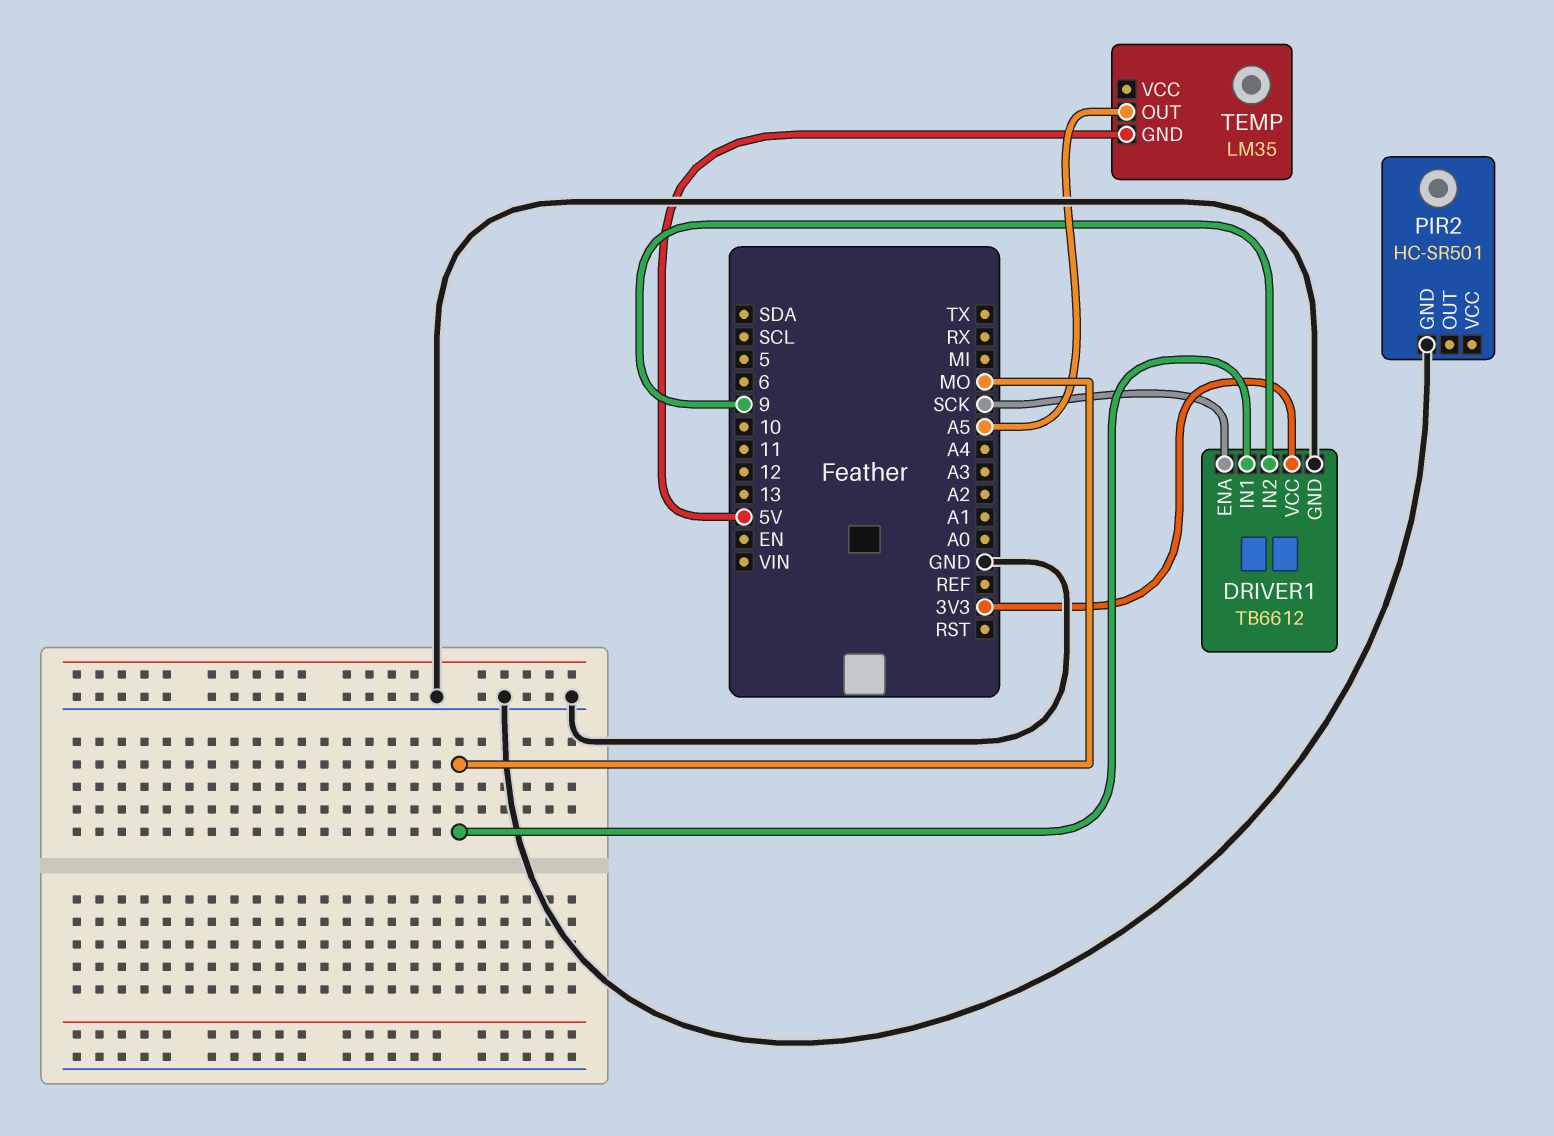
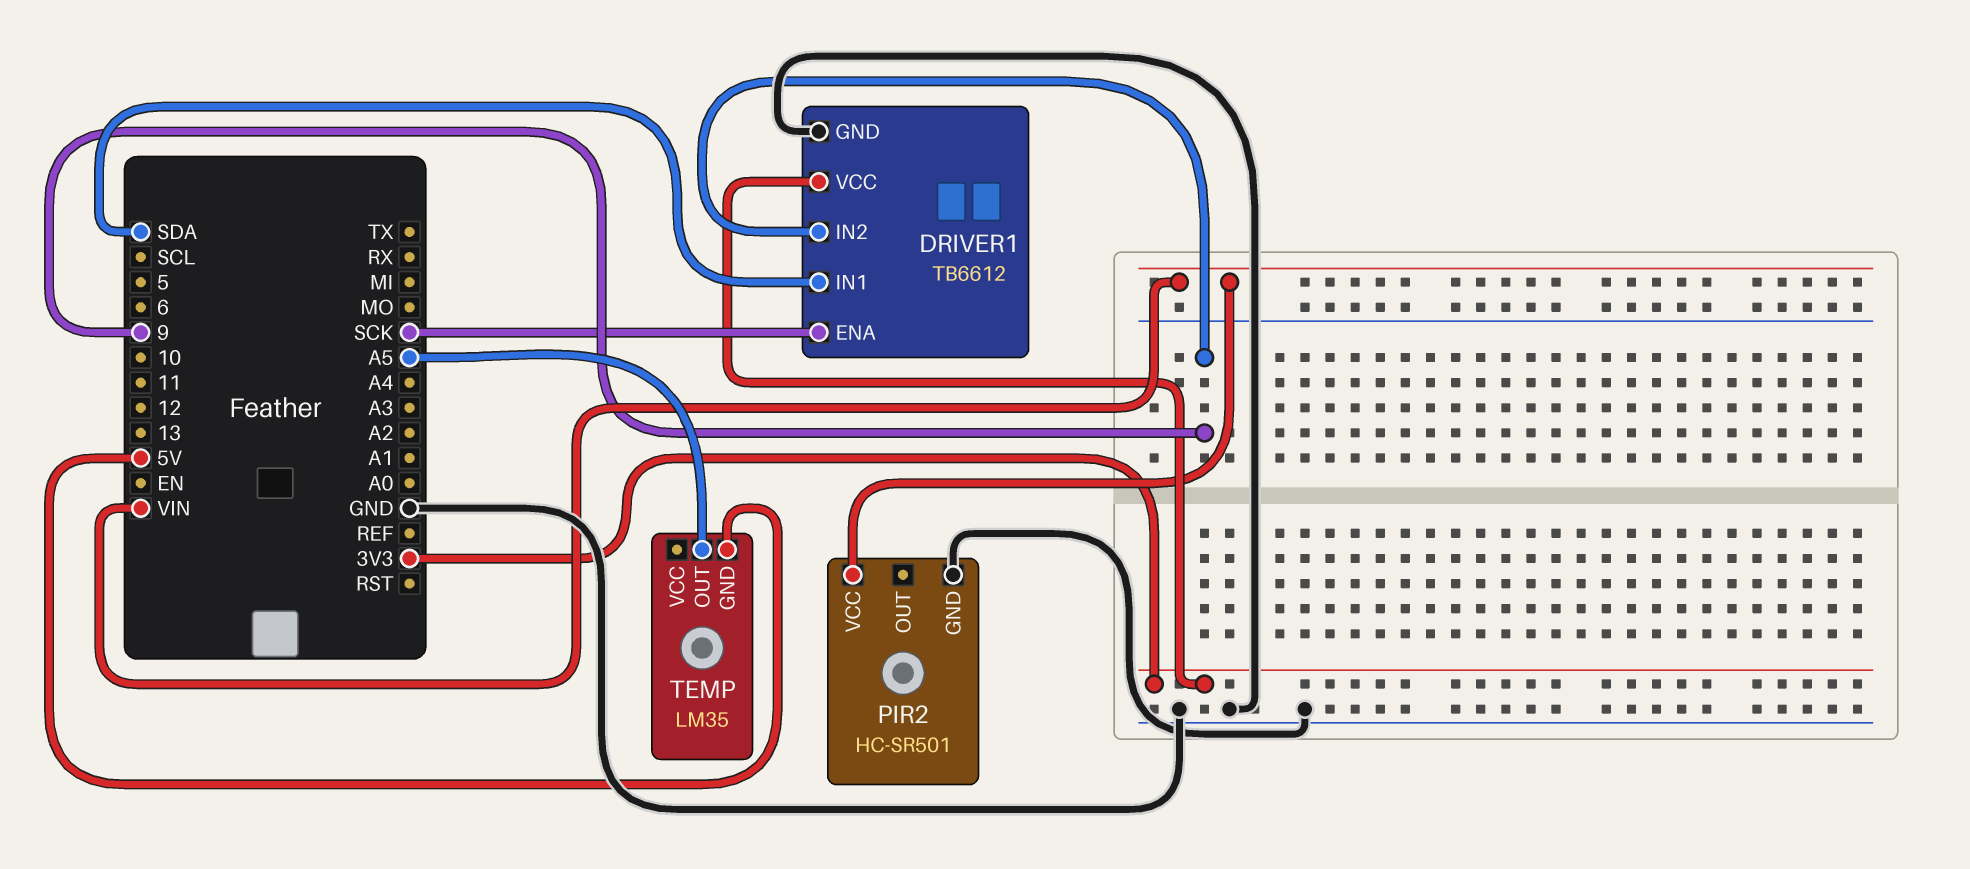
DRIVER1 pin IN1: MO -> SDA
PIR2 pin VCC: none -> VIN

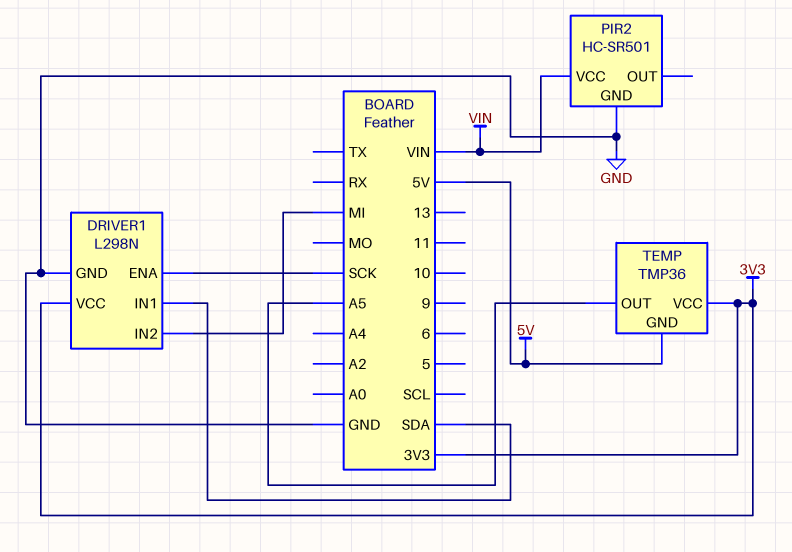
DRIVER1: TB6612 -> L298N
DRIVER1 pin IN2: 9 -> MI
TEMP: LM35 -> TMP36
TEMP pin VCC: none -> 3V3

